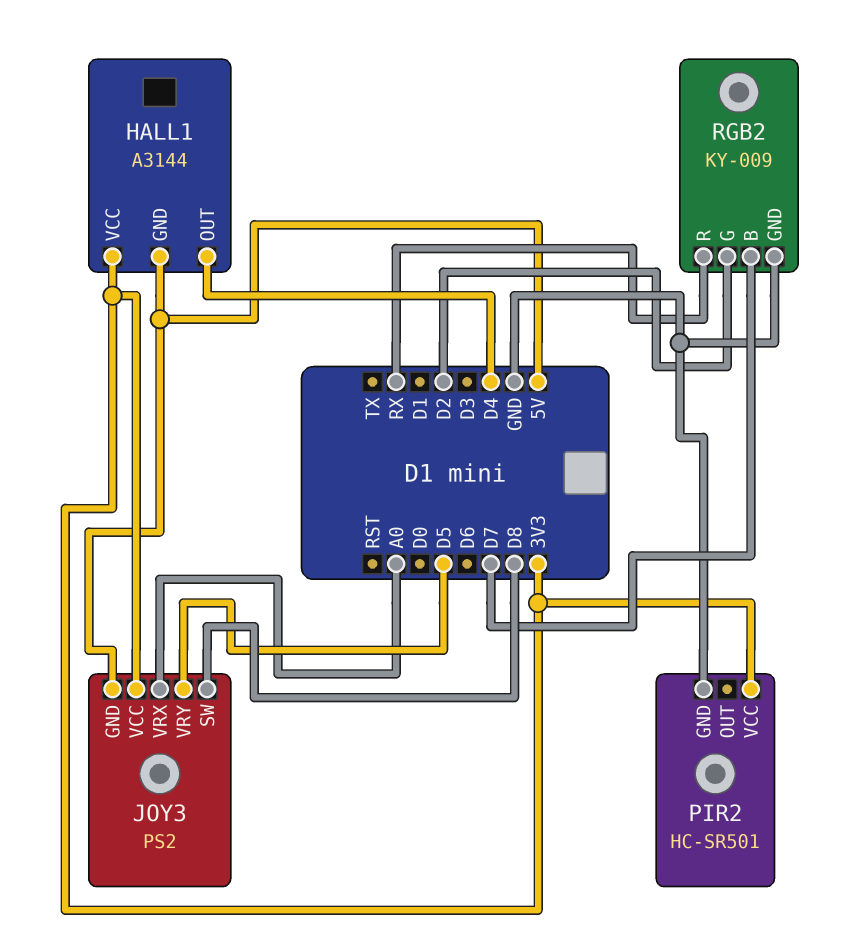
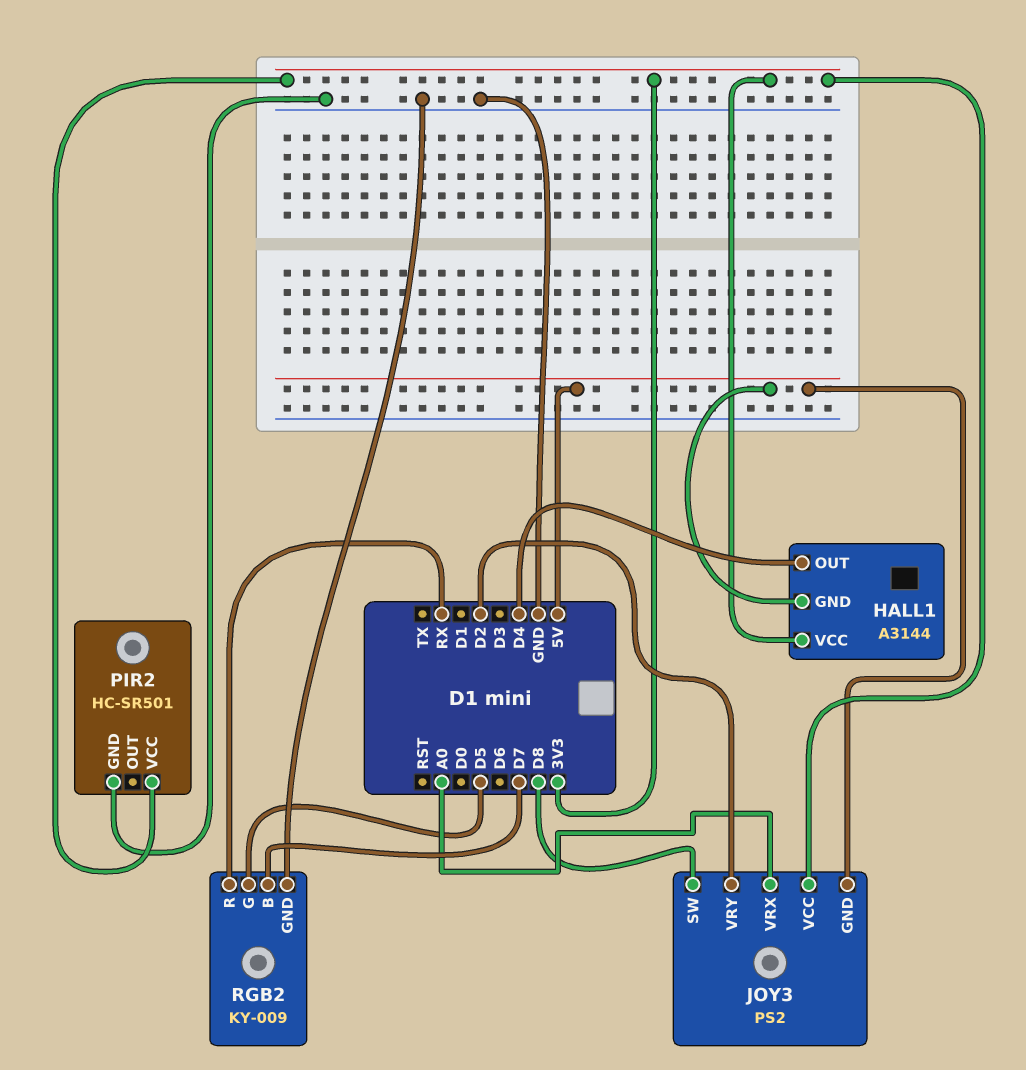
JOY3 pin VRY: D5 -> D2
RGB2 pin G: D2 -> D5

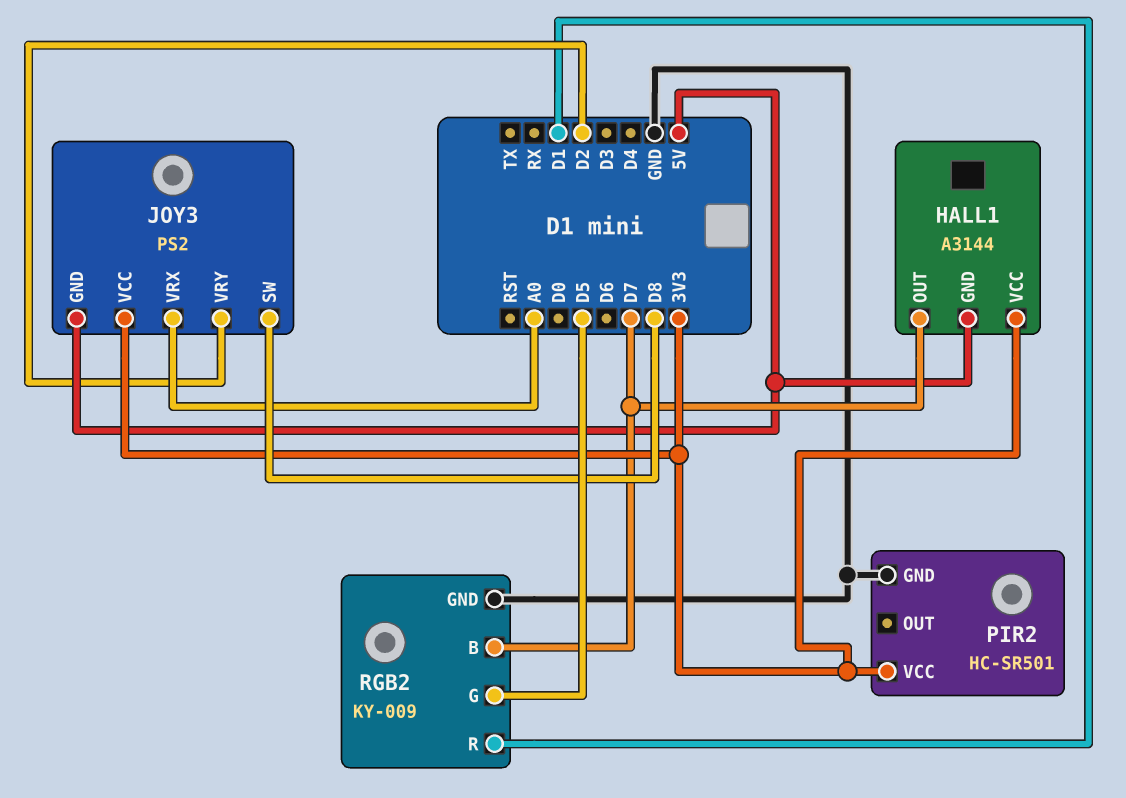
HALL1 pin OUT: D4 -> D7
RGB2 pin R: RX -> D1

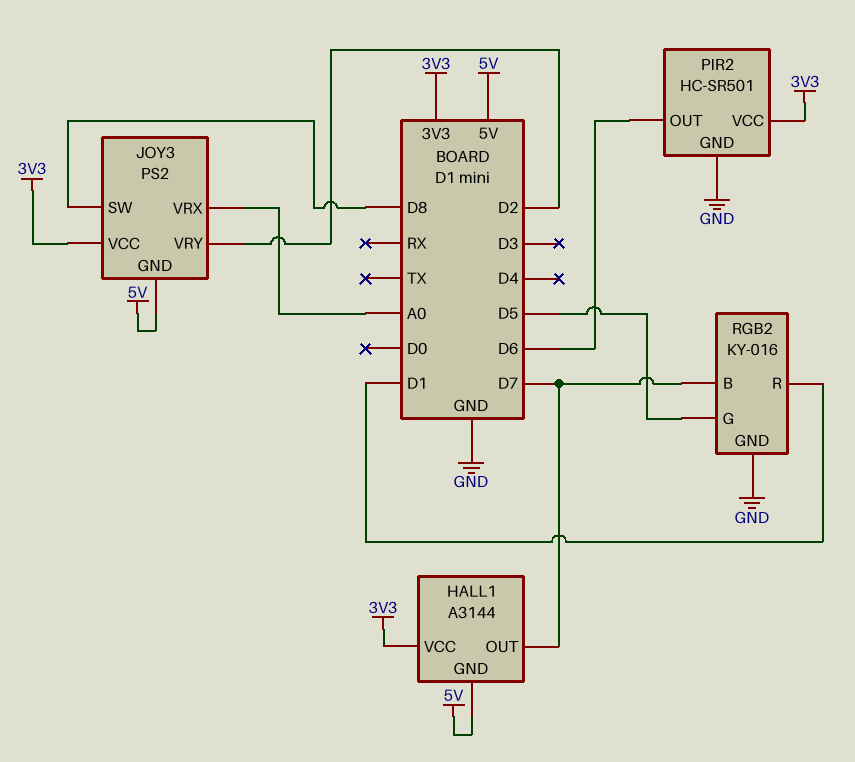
PIR2 pin OUT: none -> D6
RGB2: KY-009 -> KY-016

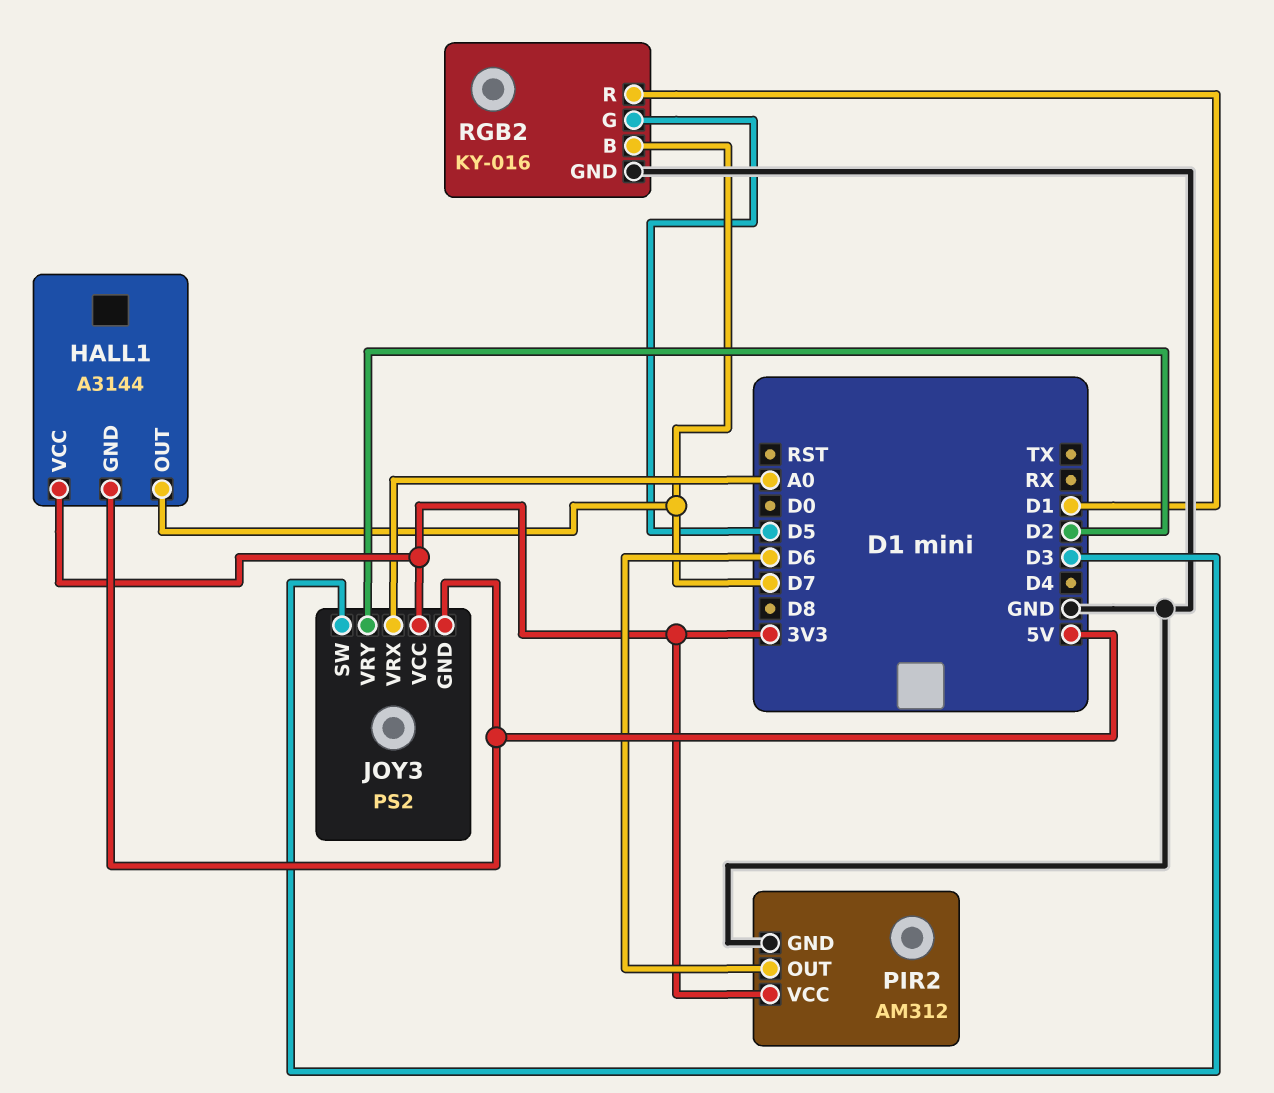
JOY3 pin SW: D8 -> D3
PIR2: HC-SR501 -> AM312

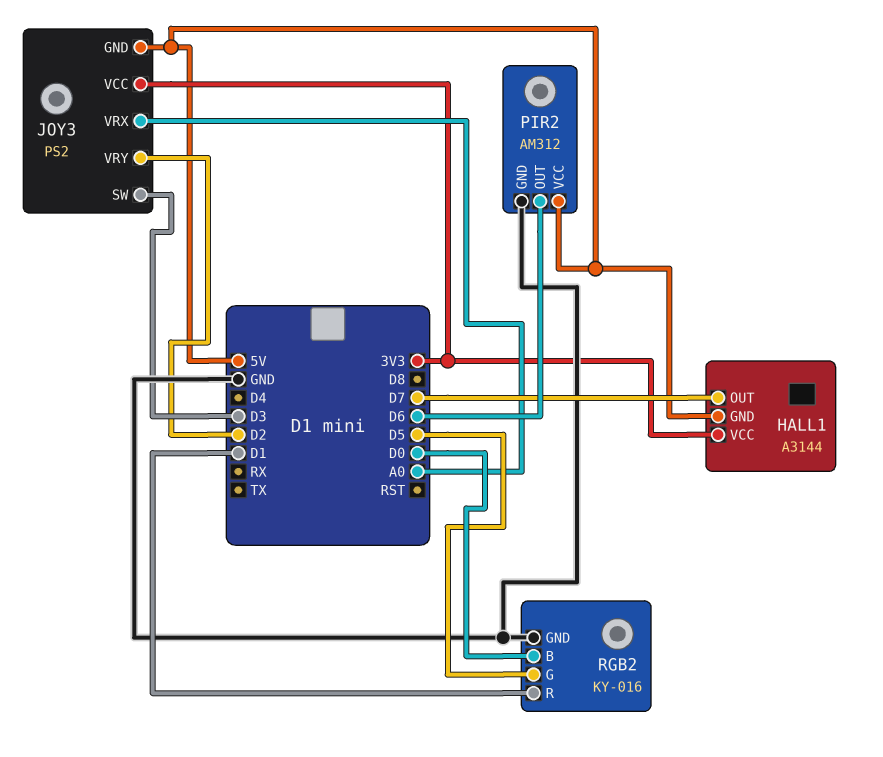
PIR2 pin VCC: 3V3 -> 5V
RGB2 pin B: D7 -> D0

